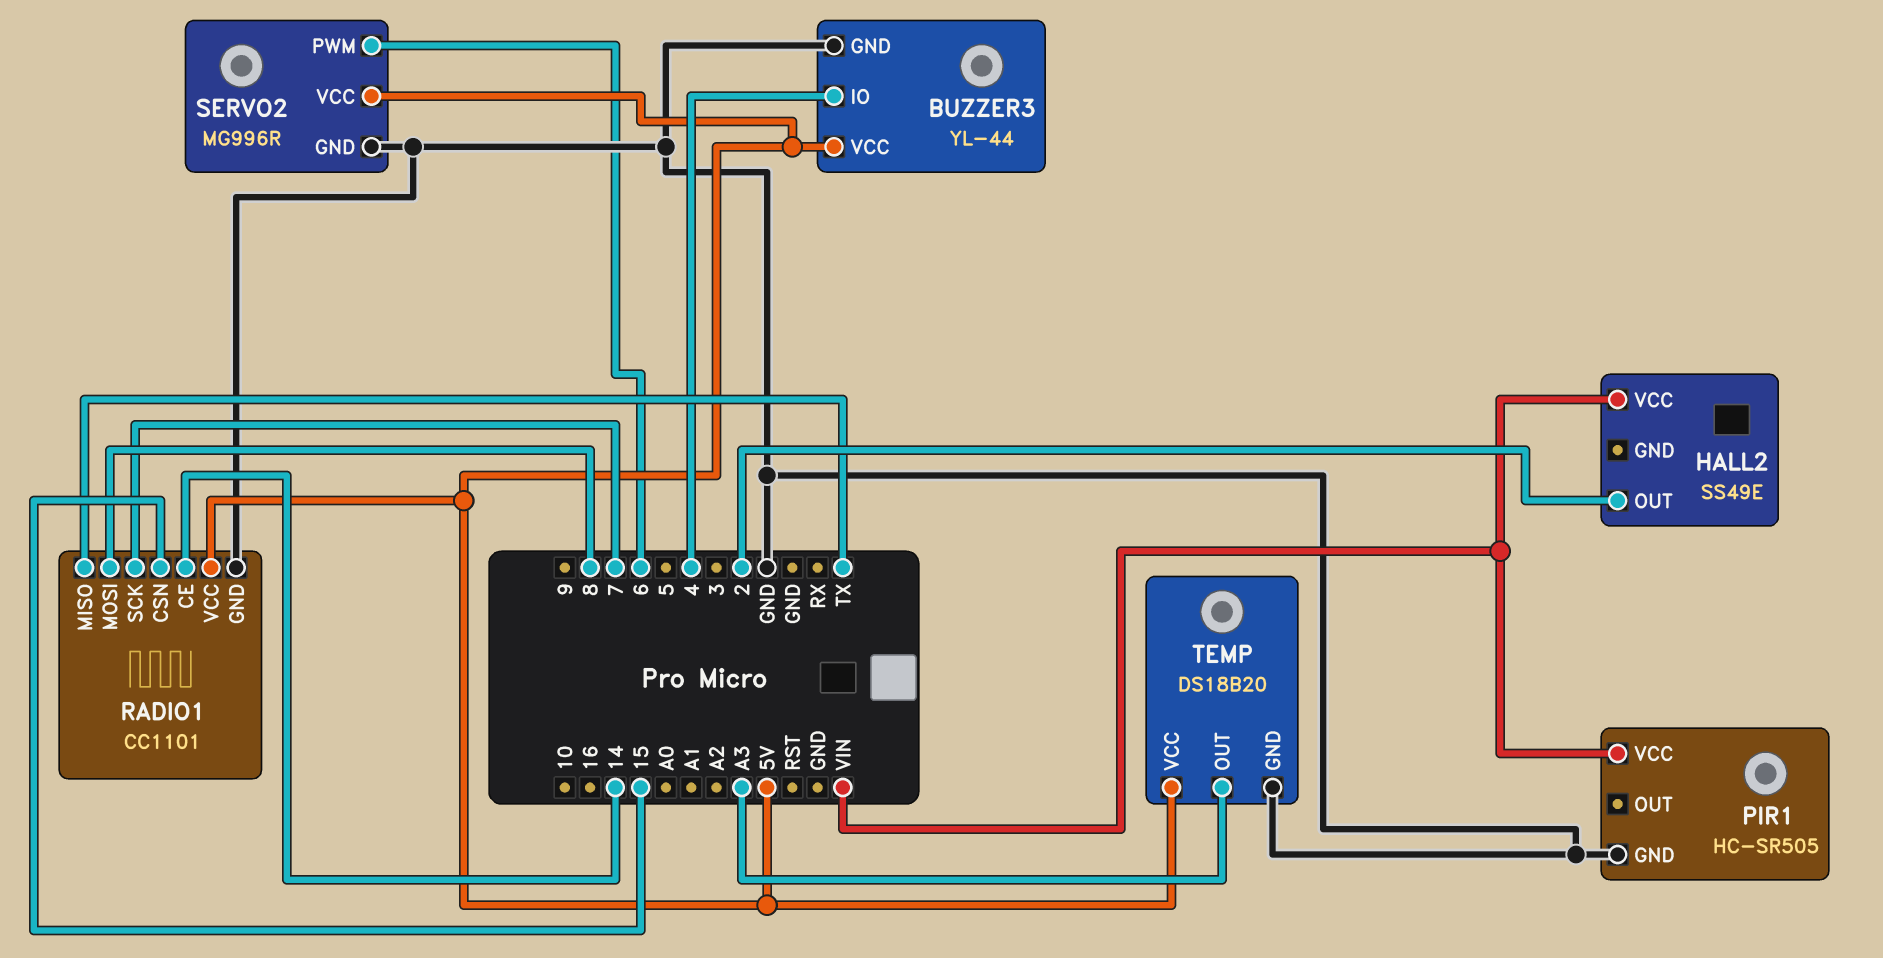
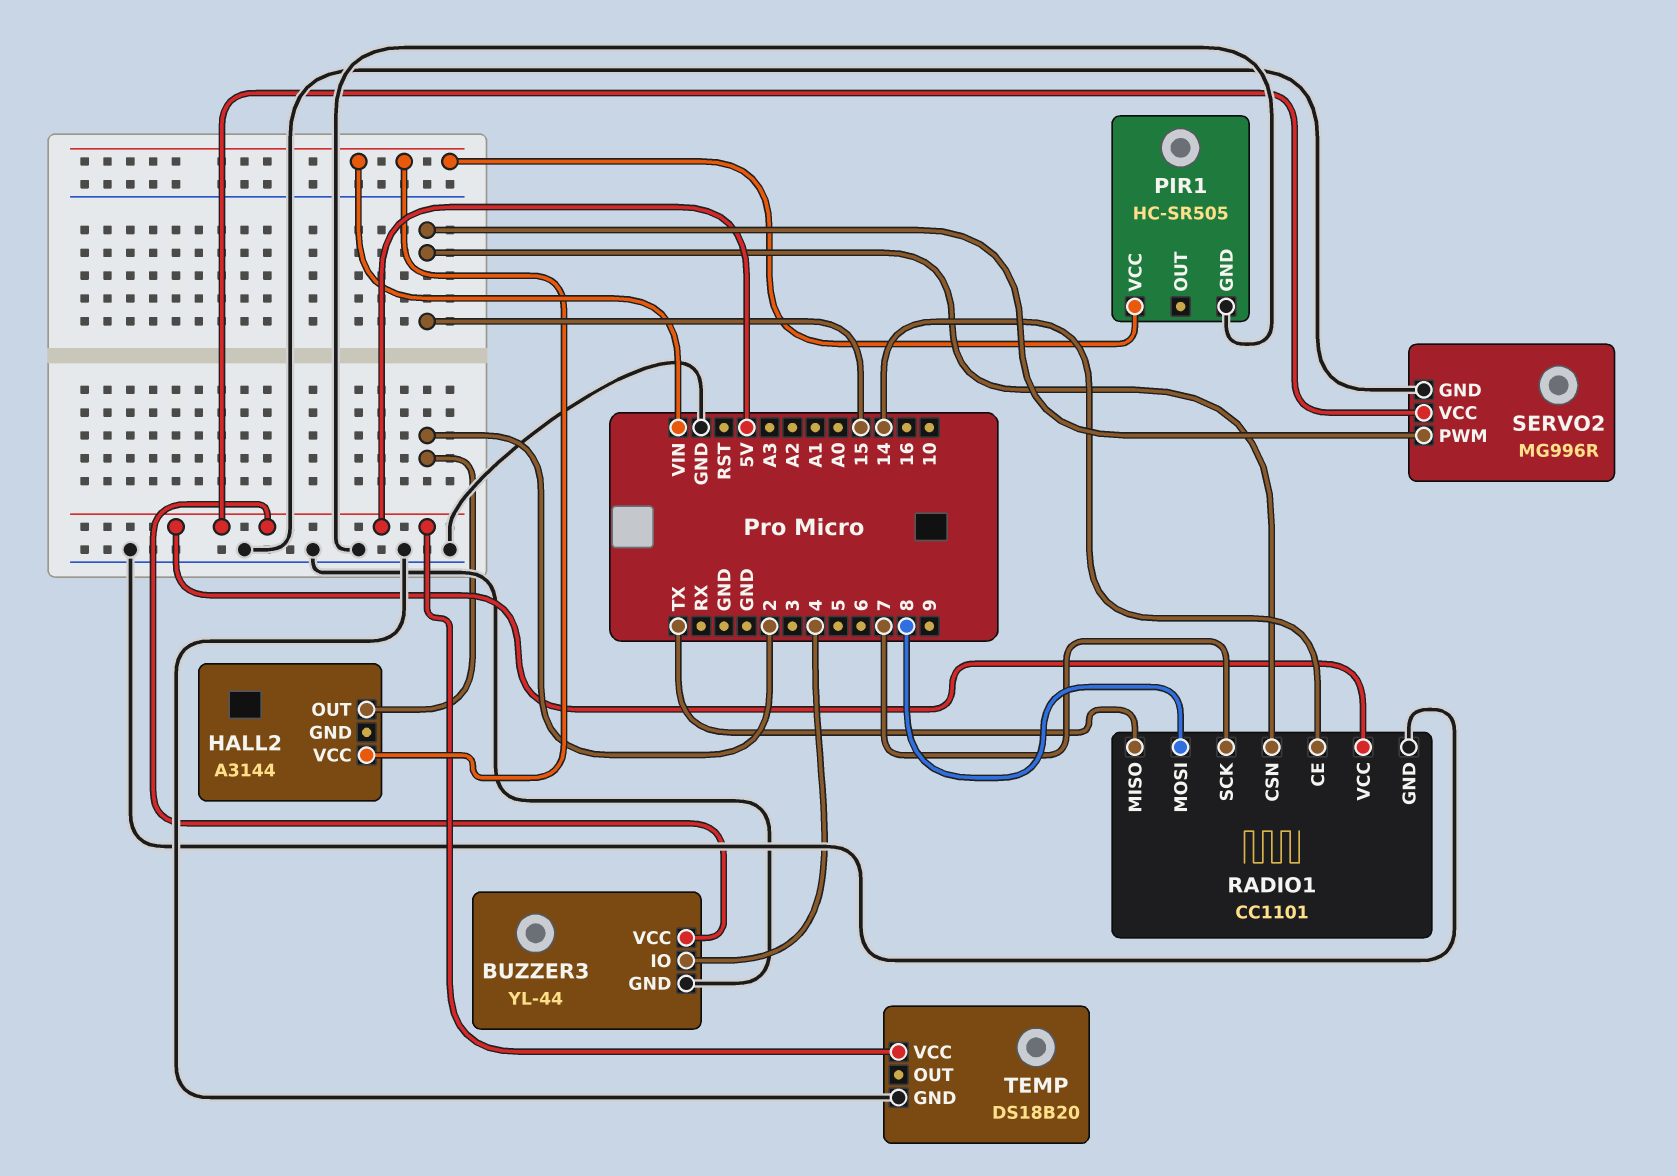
HALL2: SS49E -> A3144
SERVO2 pin PWM: 6 -> 15
TEMP pin OUT: A3 -> none

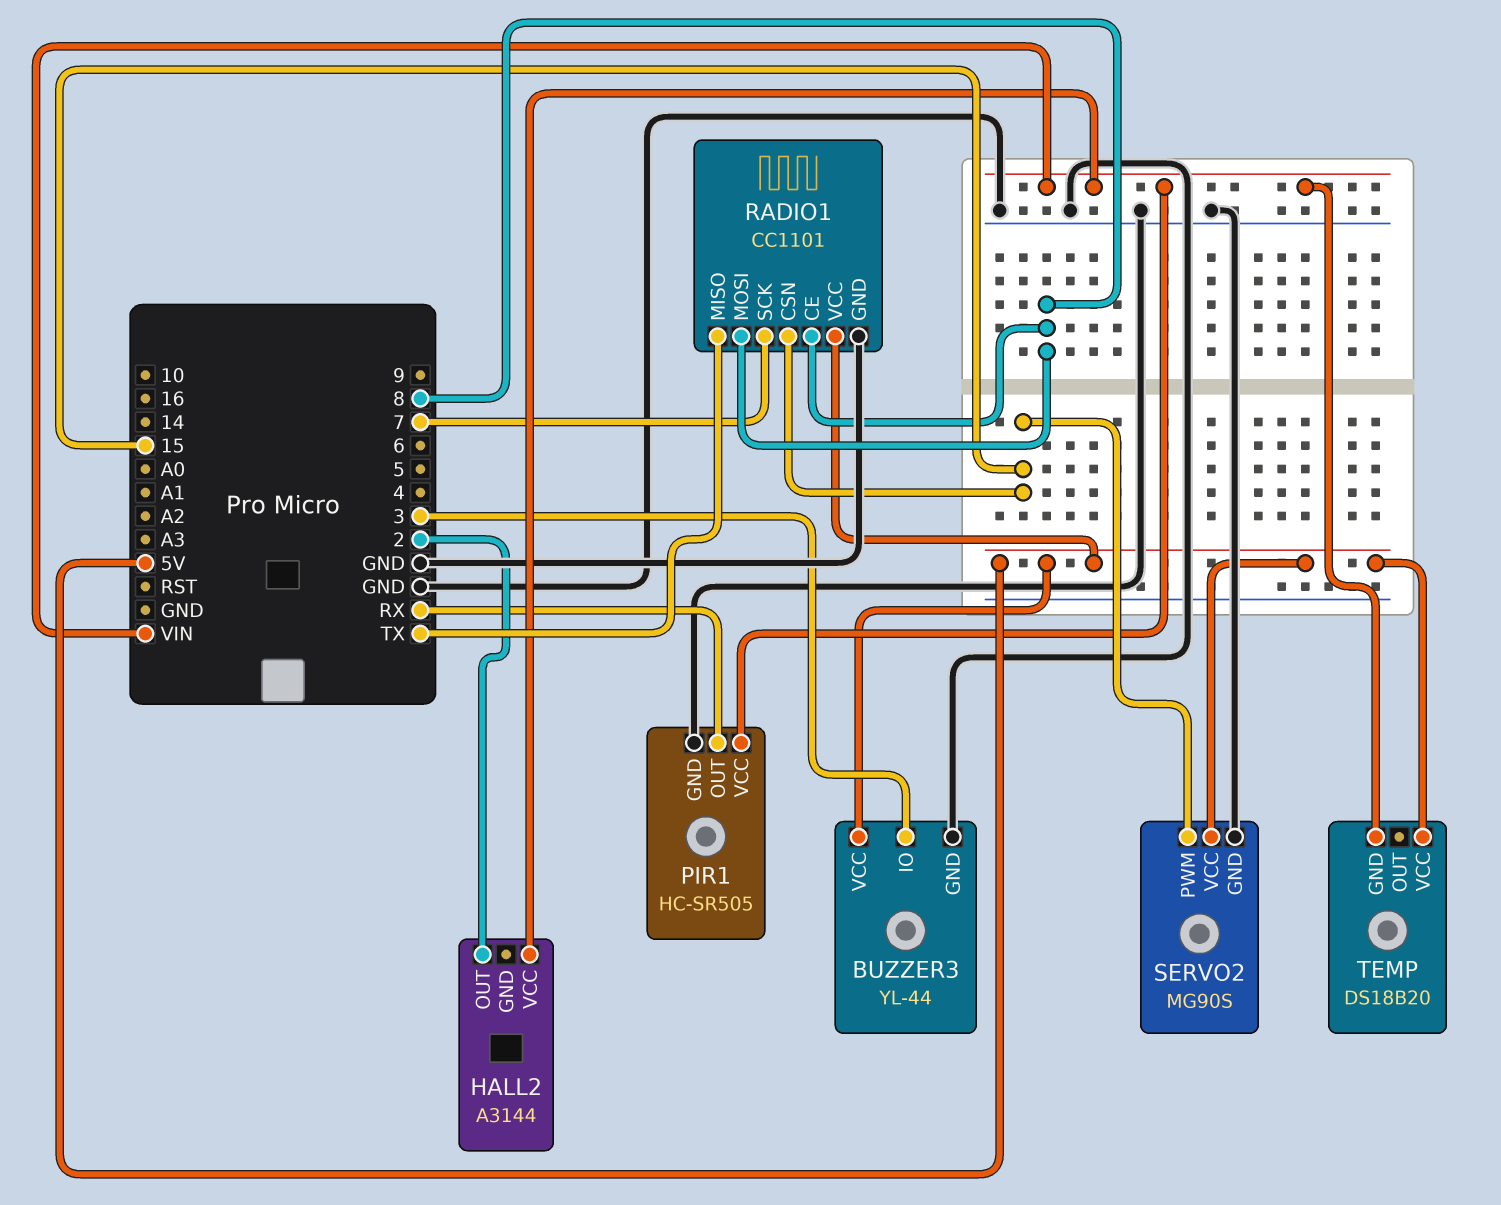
BUZZER3 pin IO: 4 -> 3
PIR1 pin OUT: none -> RX
RADIO1 pin CE: 14 -> 8
SERVO2: MG996R -> MG90S
TEMP pin GND: GND -> VIN

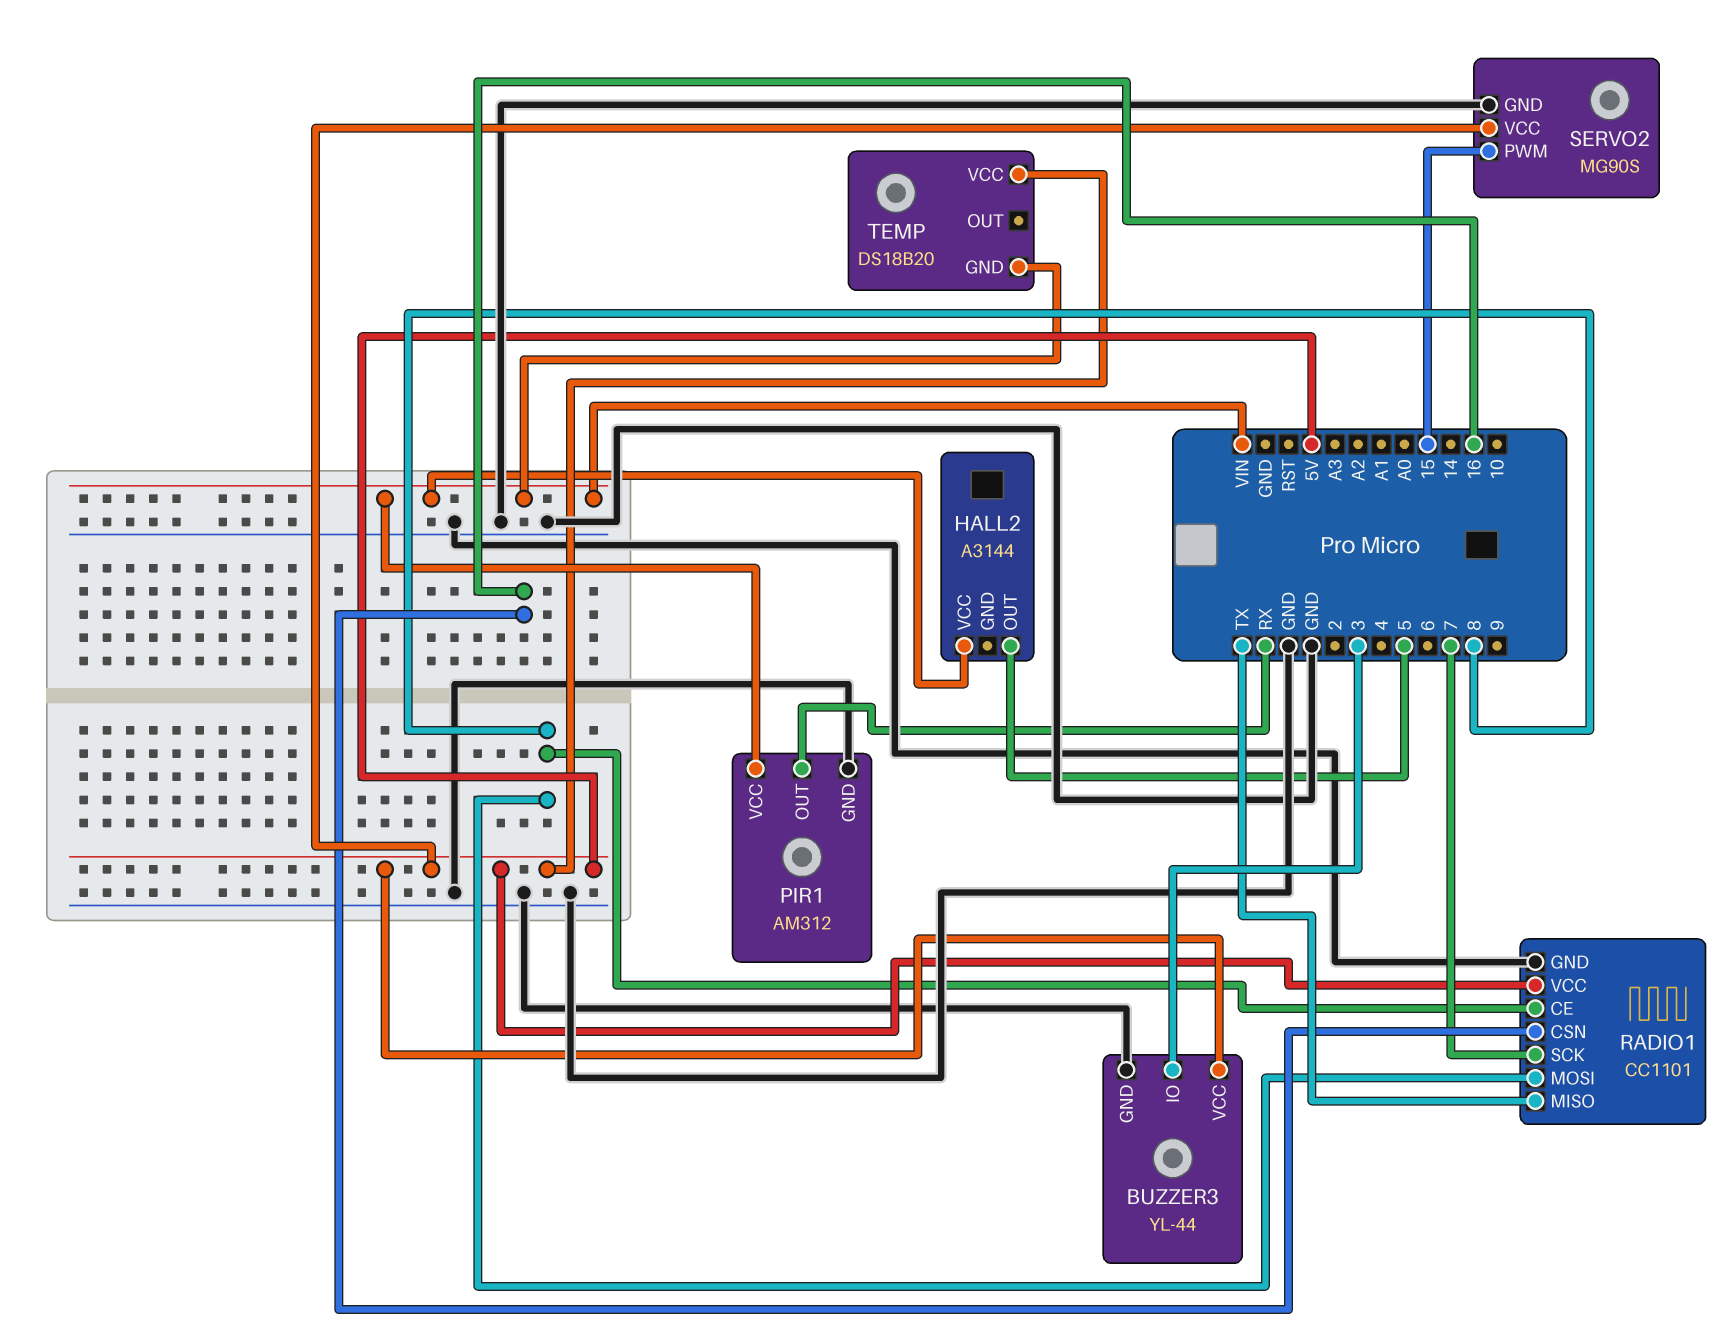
HALL2 pin OUT: 2 -> 5
PIR1: HC-SR505 -> AM312
RADIO1 pin CSN: 15 -> 16

